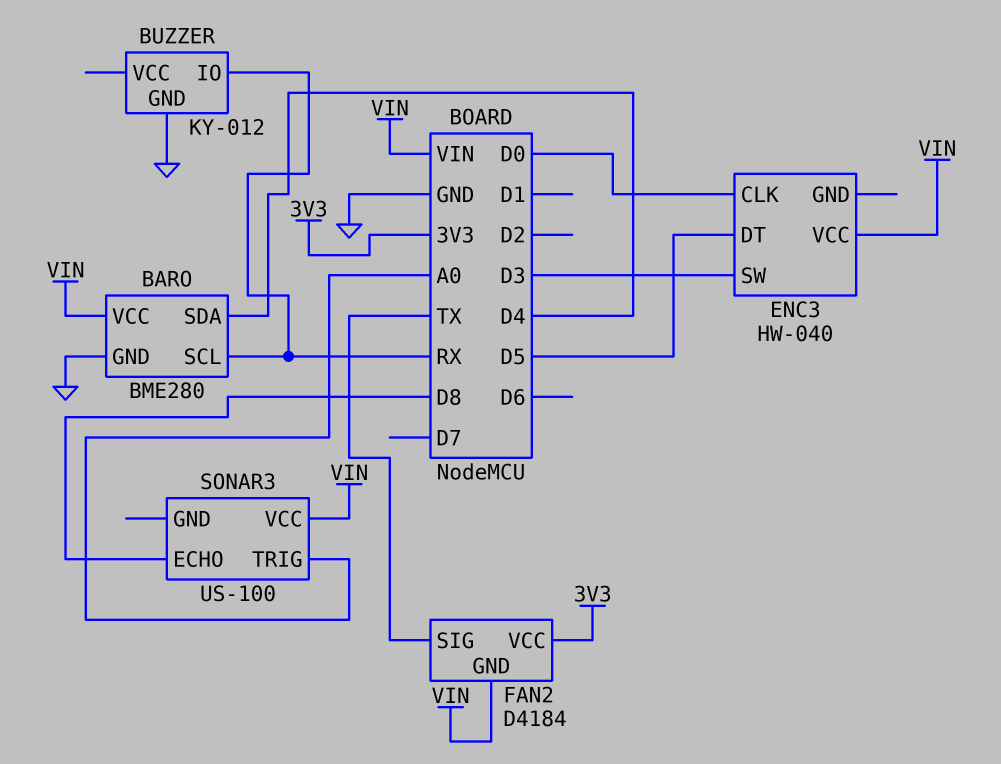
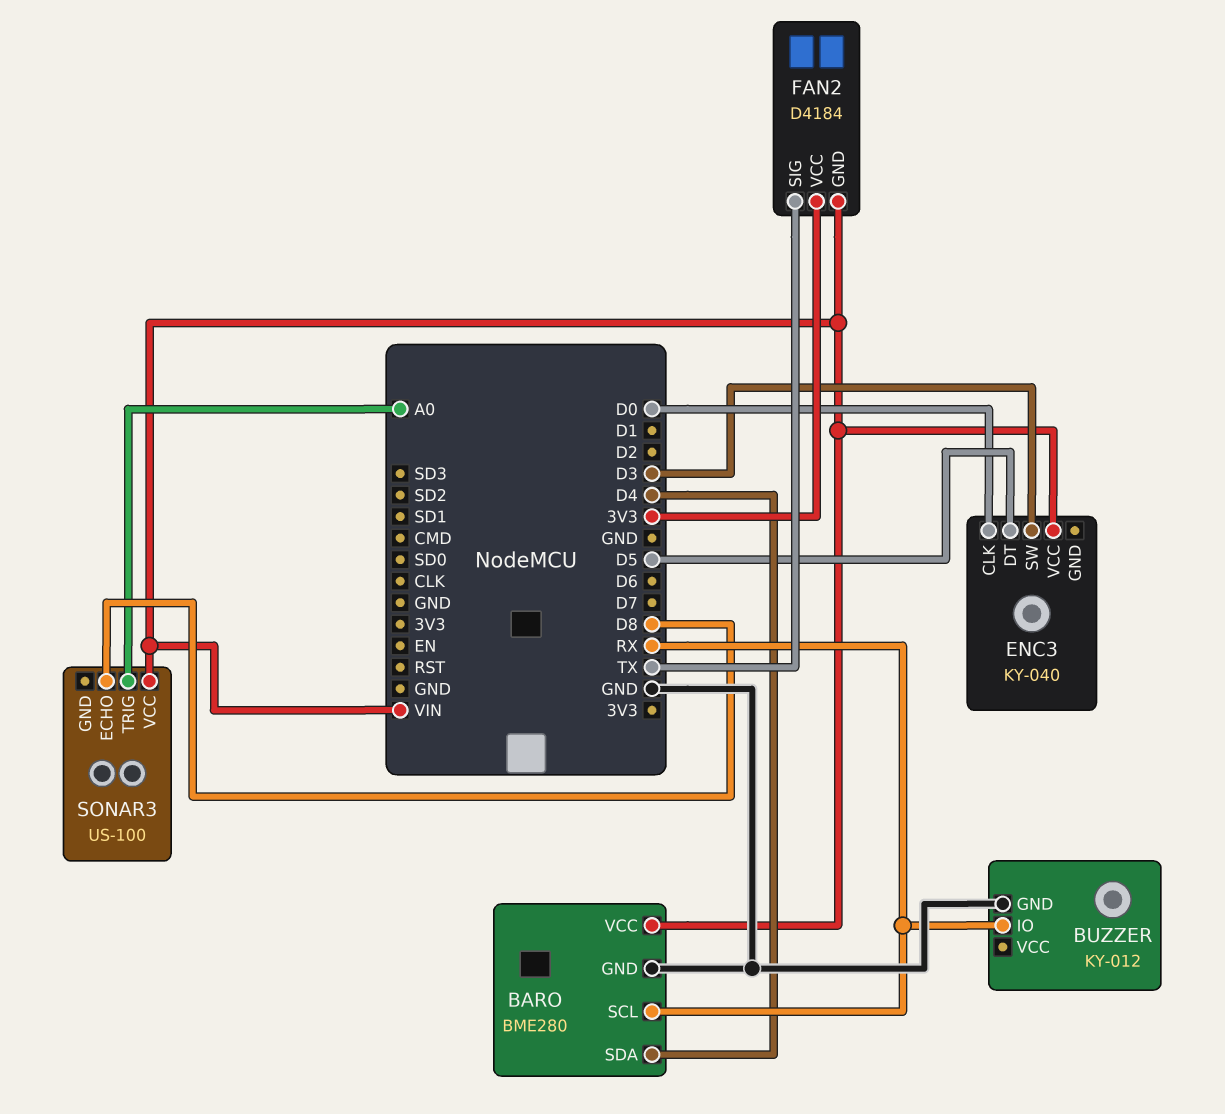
ENC3: HW-040 -> KY-040

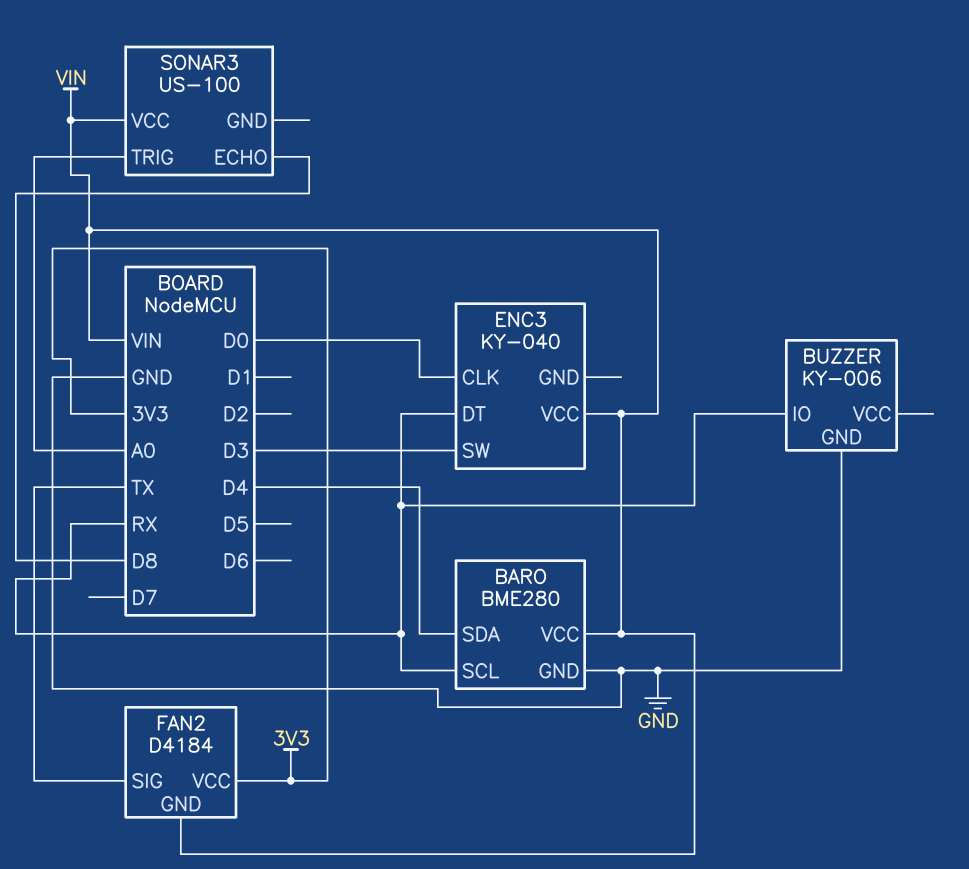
BUZZER: KY-012 -> KY-006
ENC3 pin DT: D5 -> RX

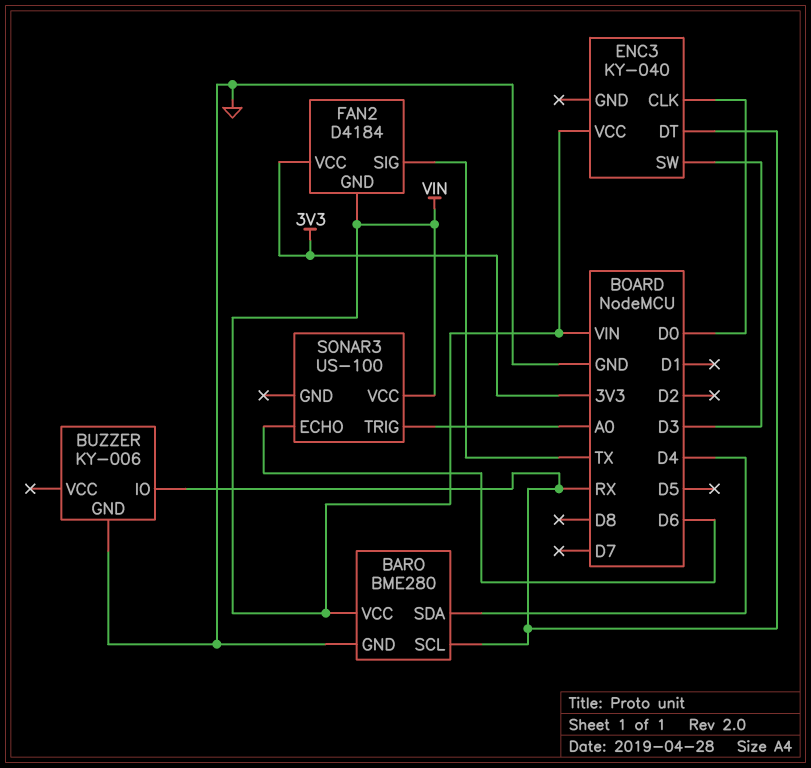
SONAR3 pin ECHO: D8 -> D6

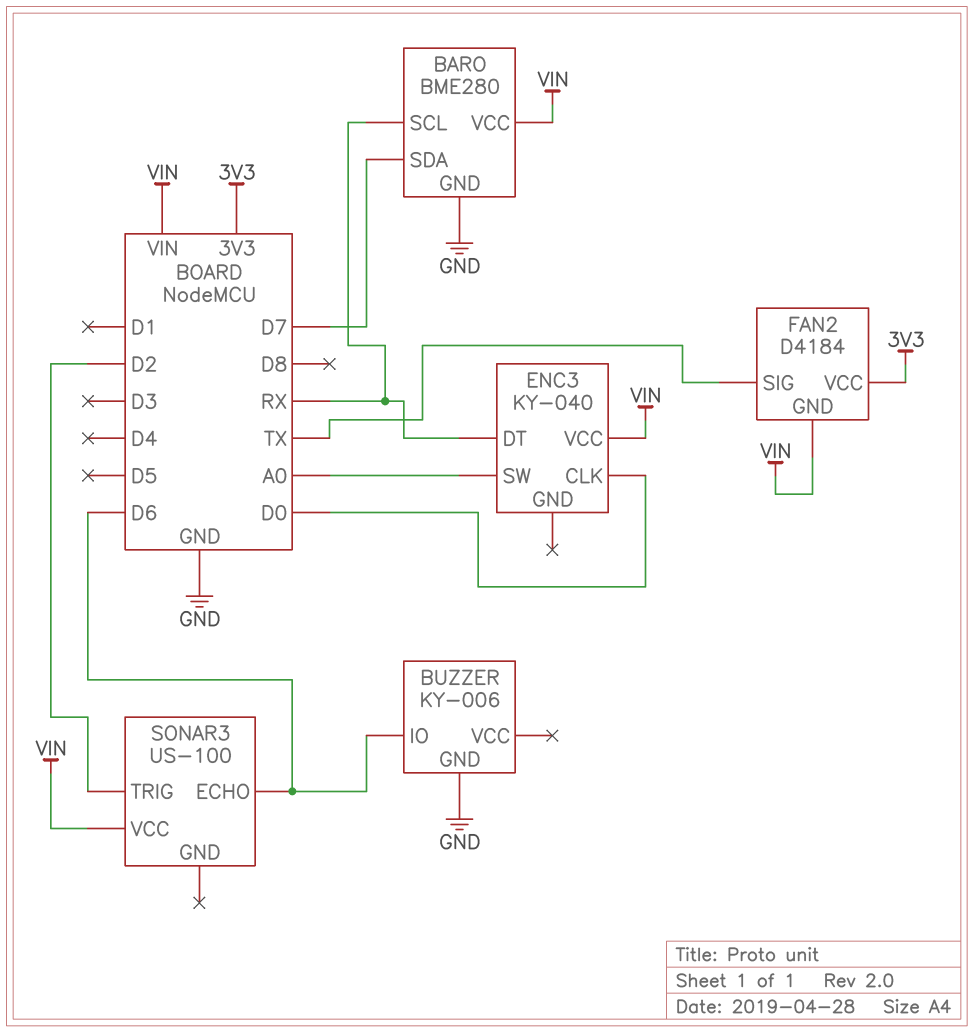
BARO pin SDA: D4 -> D7
BUZZER pin IO: RX -> D6
ENC3 pin SW: D3 -> A0
SONAR3 pin TRIG: A0 -> D2

